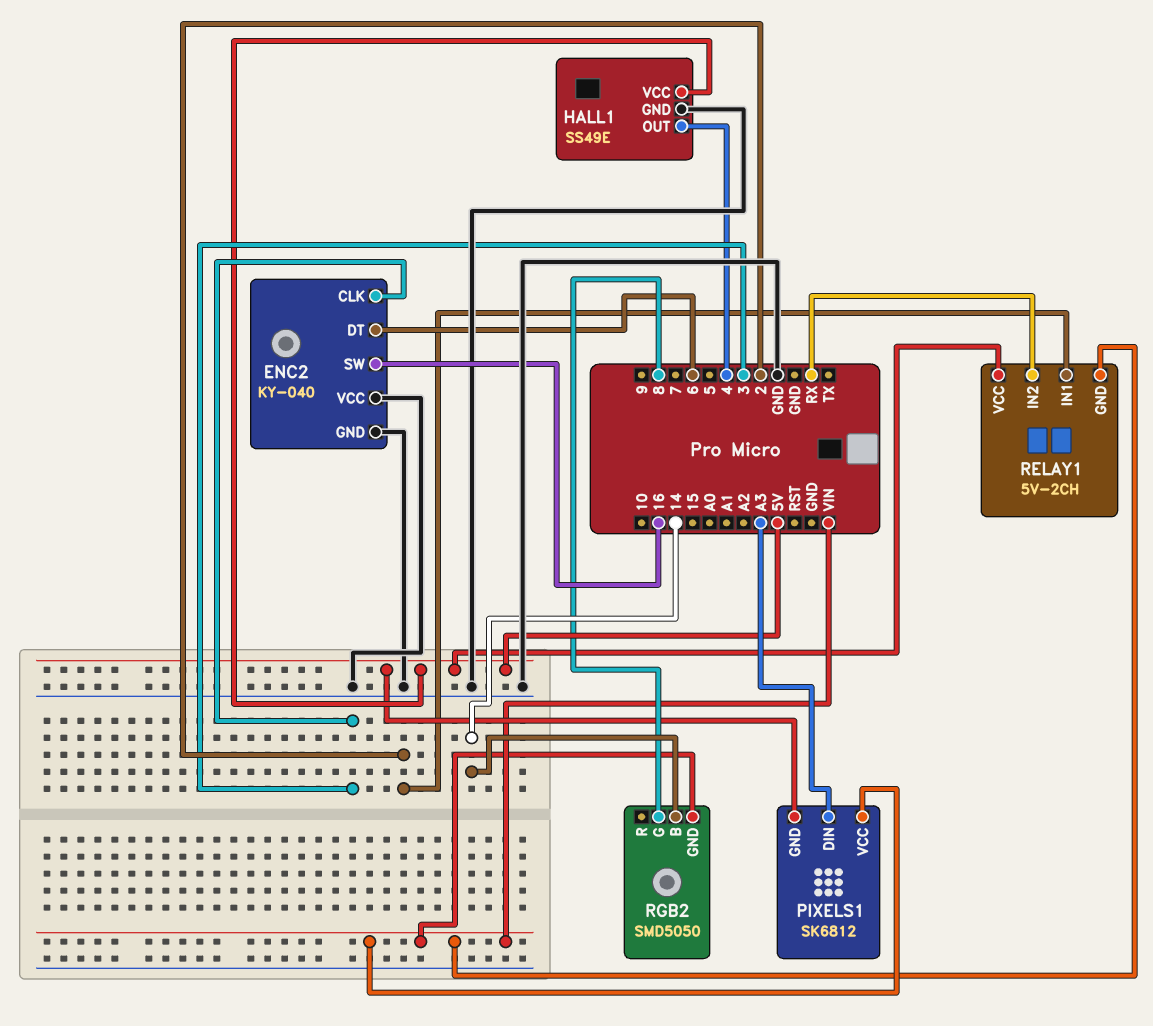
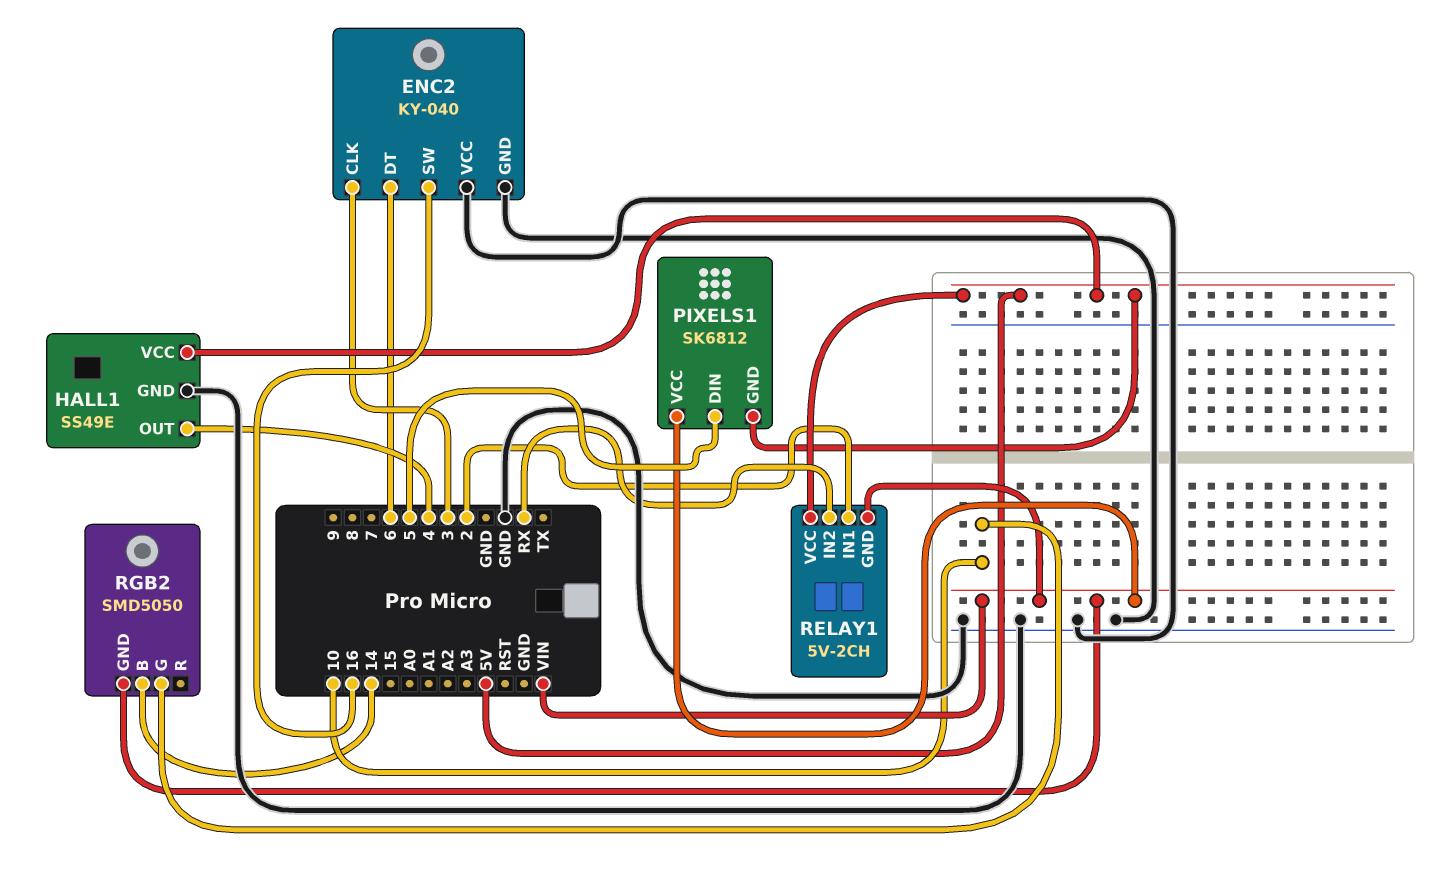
PIXELS1 pin DIN: A3 -> 5
RGB2 pin G: 8 -> 10

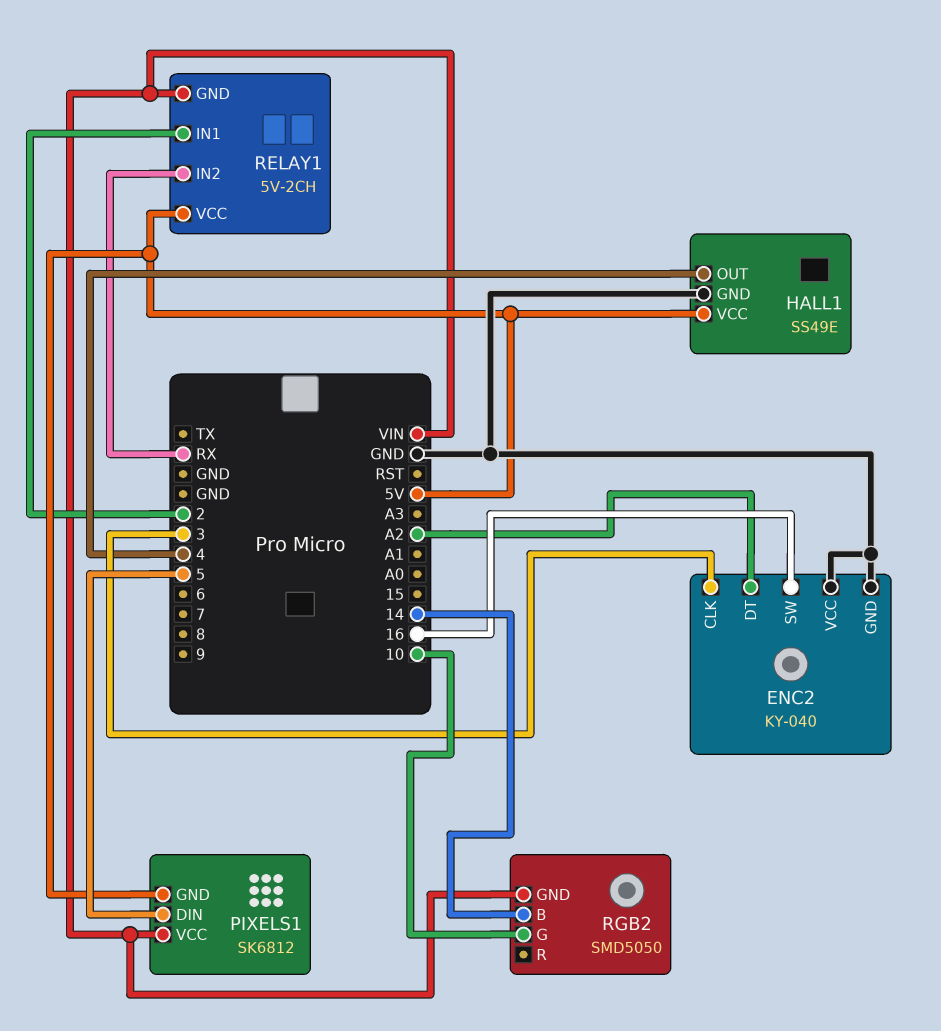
ENC2 pin DT: 6 -> A2

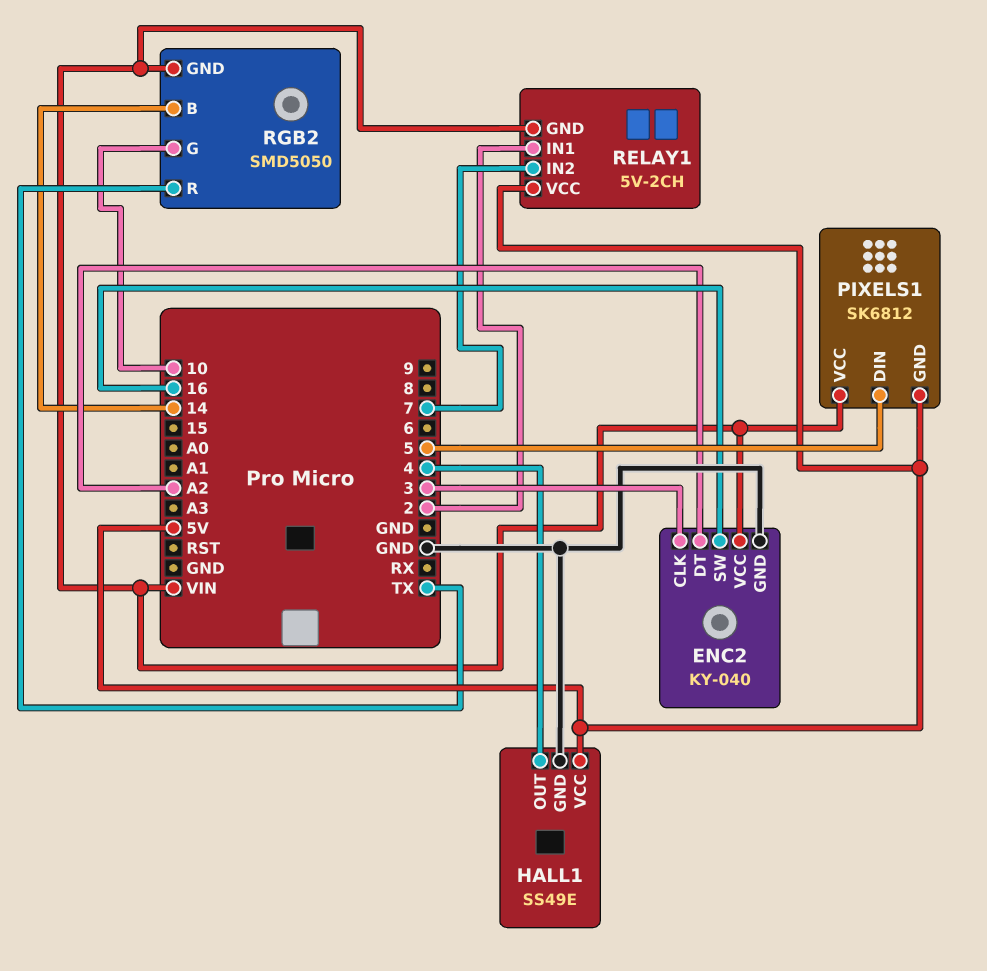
ENC2 pin VCC: GND -> VIN
RELAY1 pin IN2: RX -> 7
RGB2 pin R: none -> TX

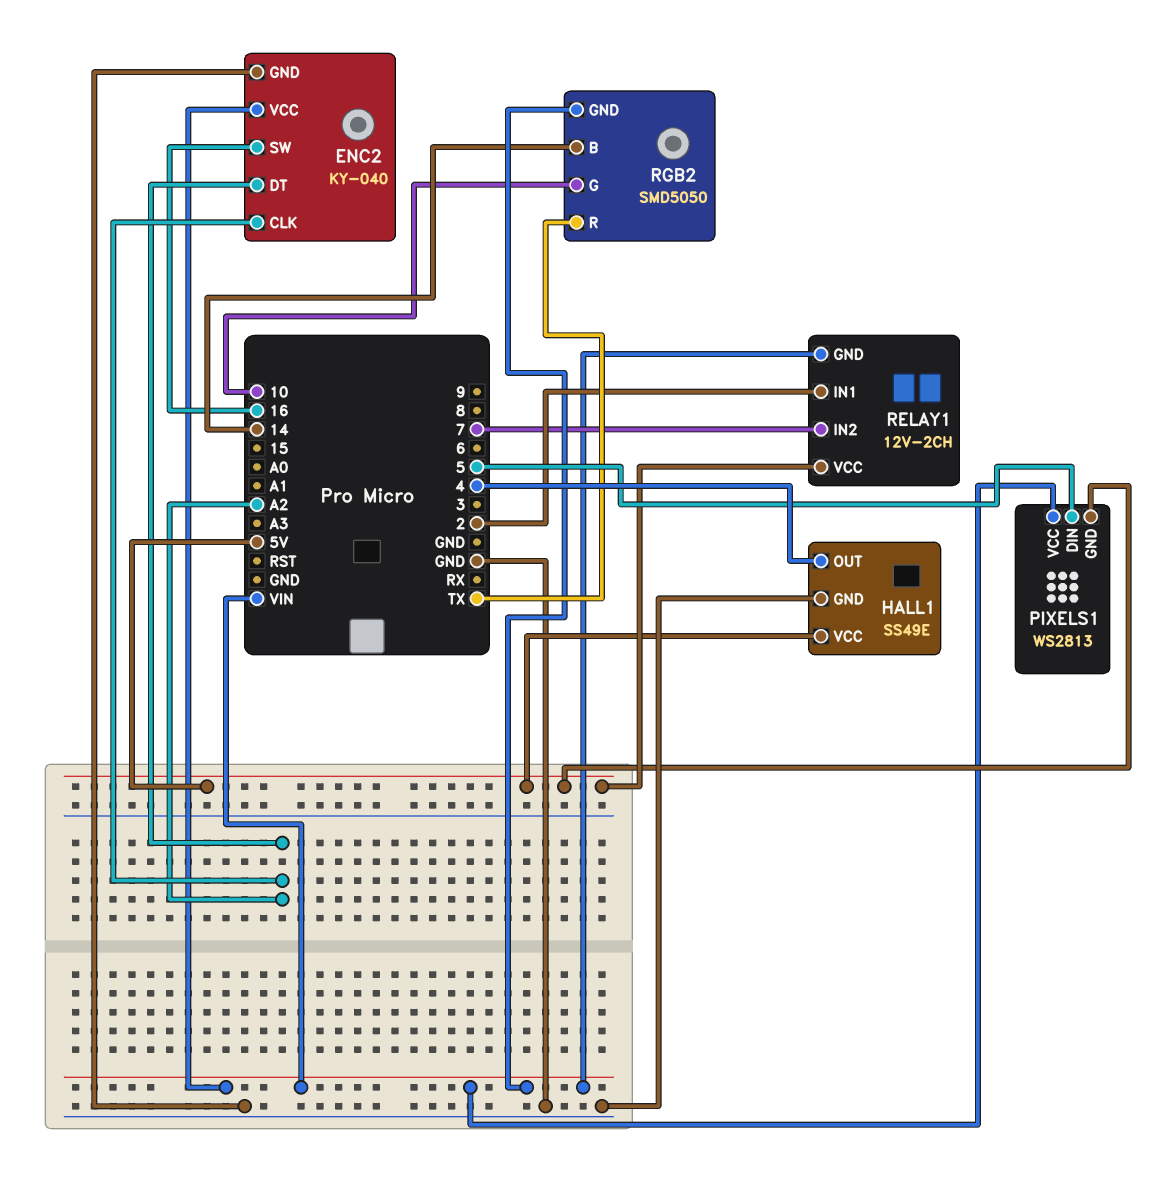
ENC2 pin CLK: 3 -> A2
PIXELS1: SK6812 -> WS2813
RELAY1: 5V-2CH -> 12V-2CH

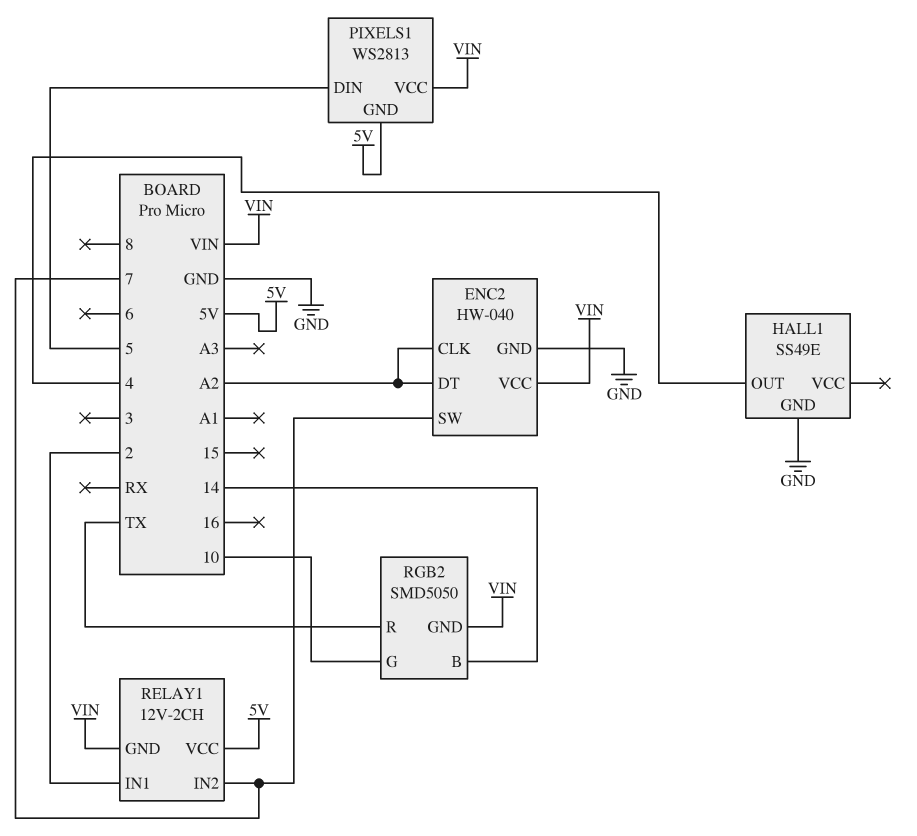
ENC2: KY-040 -> HW-040
ENC2 pin SW: 16 -> 7
HALL1 pin VCC: 5V -> none

